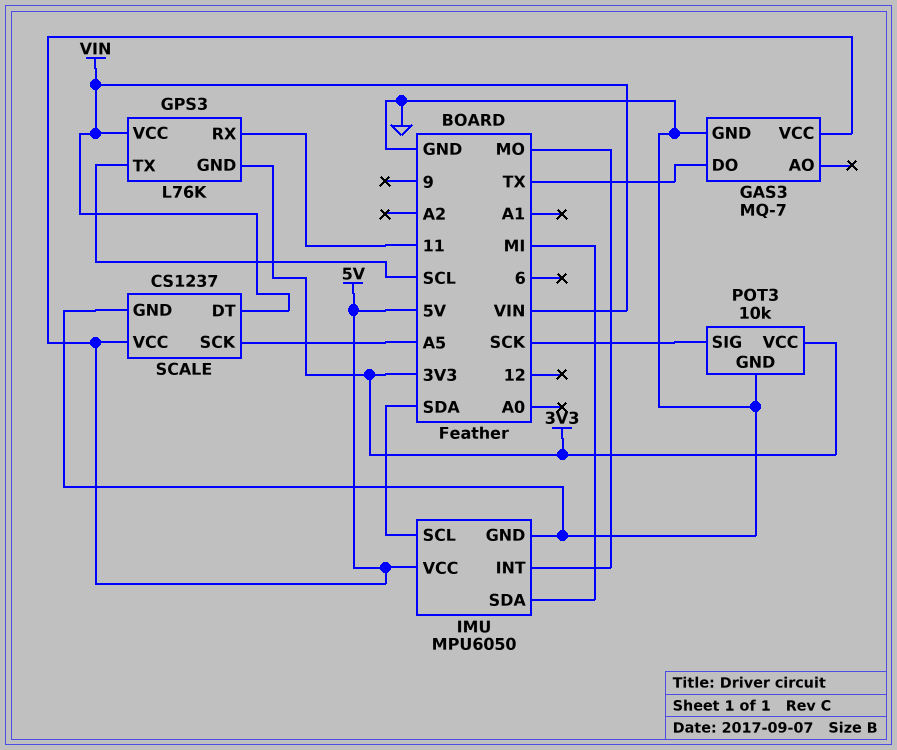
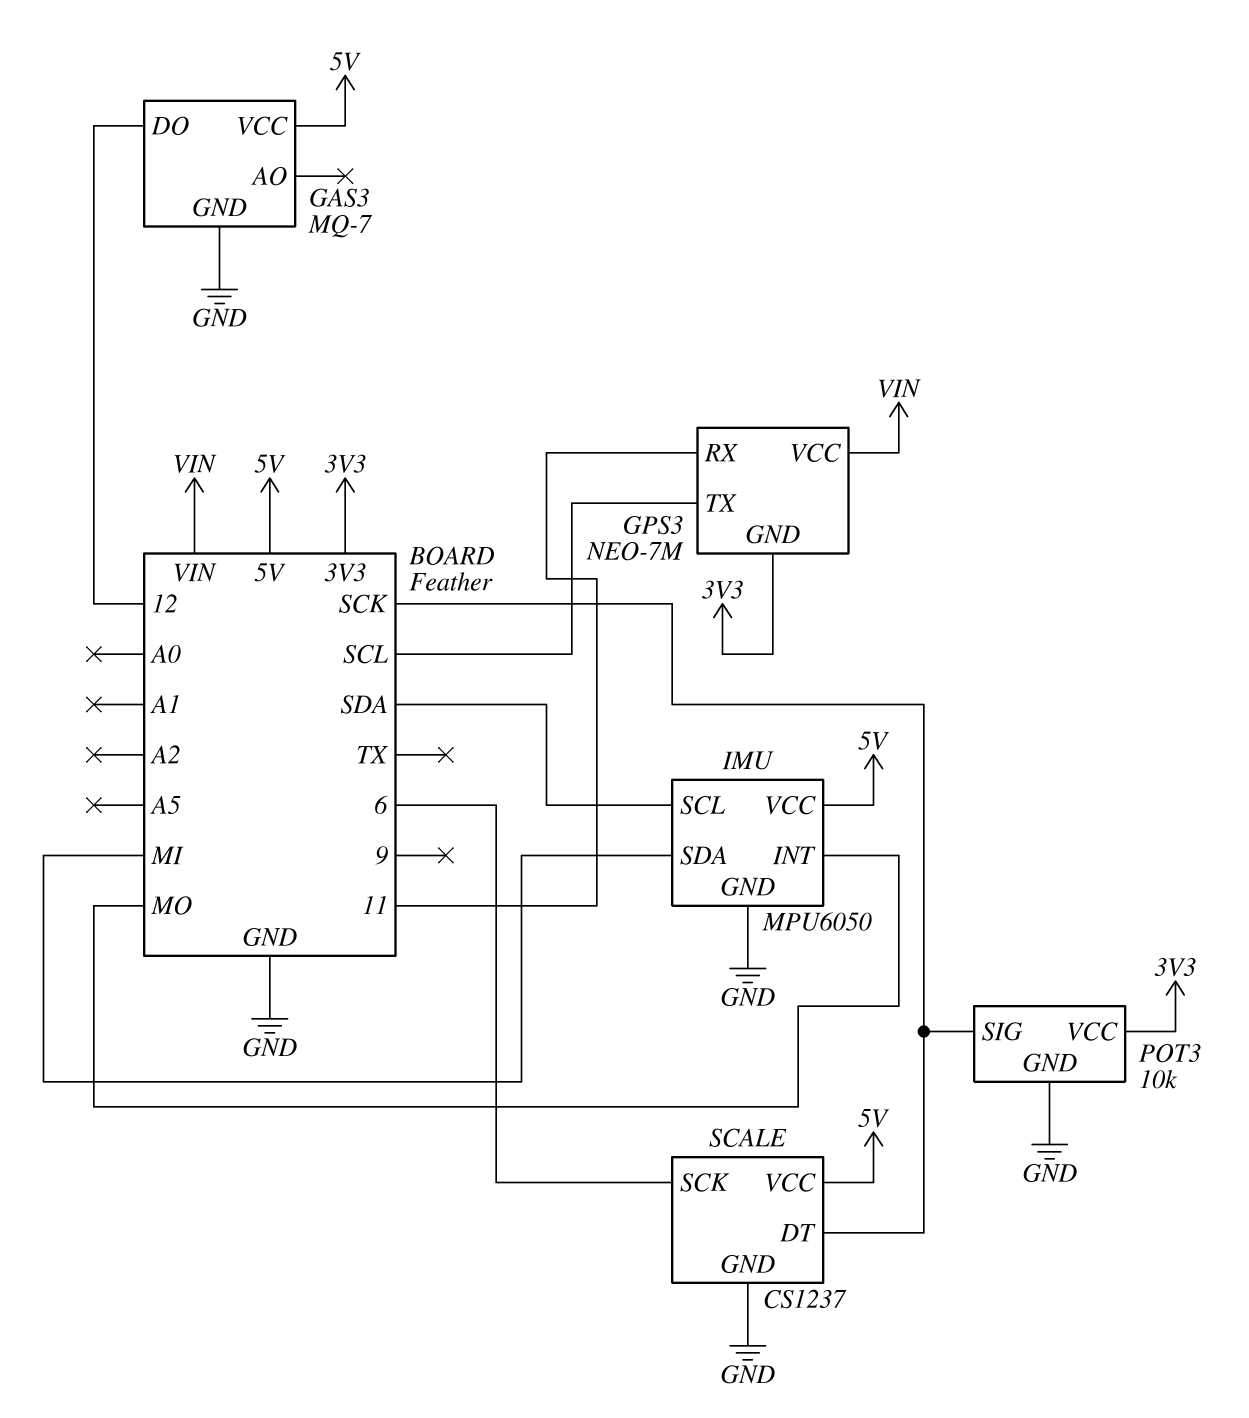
GAS3 pin DO: TX -> 12
GPS3: L76K -> NEO-7M
SCALE pin DT: VIN -> SCK
SCALE pin SCK: A5 -> 6

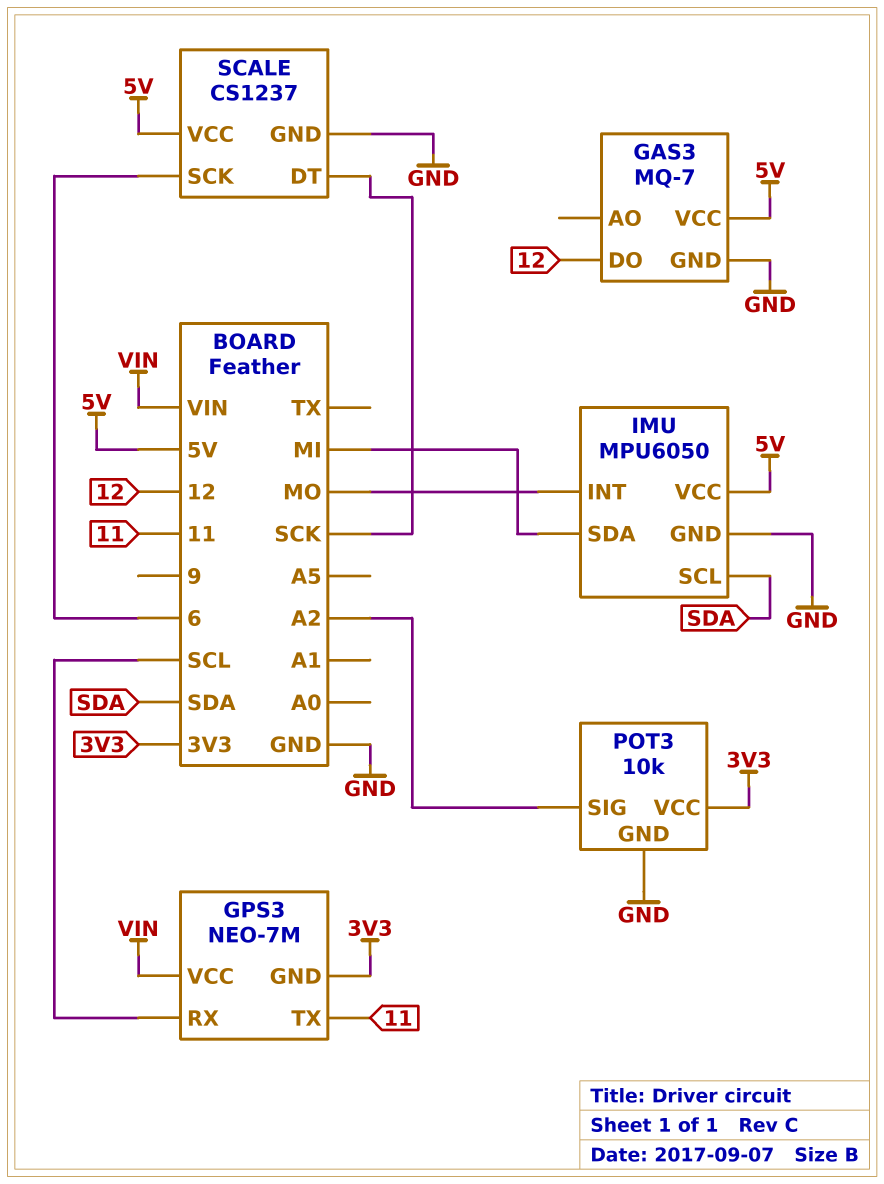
GPS3 pin RX: 11 -> SCL
GPS3 pin TX: SCL -> 11
POT3 pin SIG: SCK -> A2

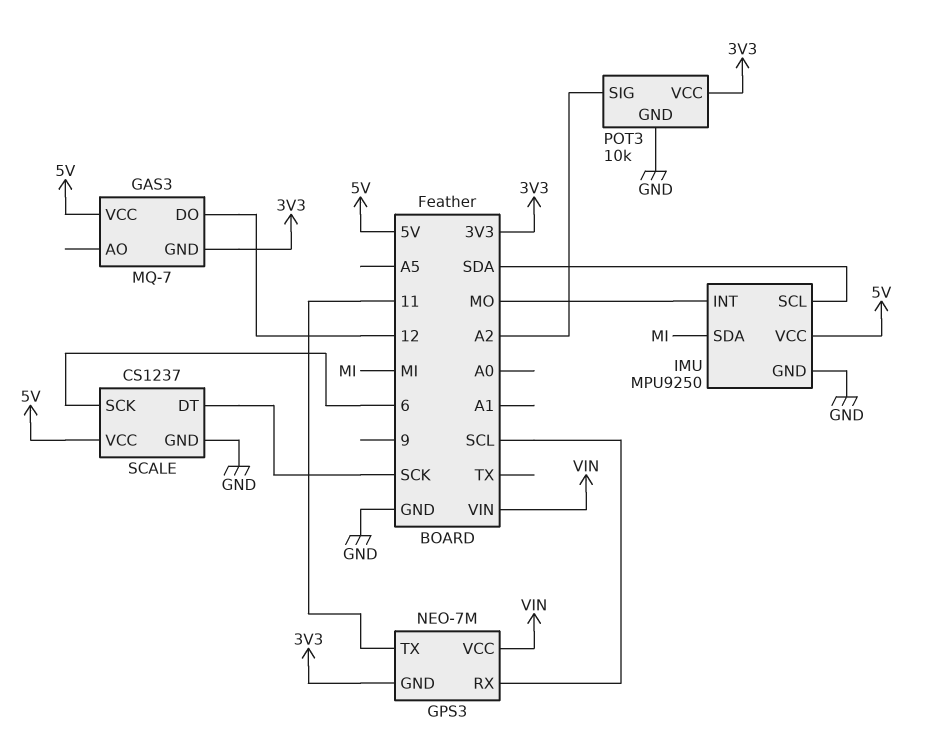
GAS3 pin GND: GND -> 3V3
IMU: MPU6050 -> MPU9250

